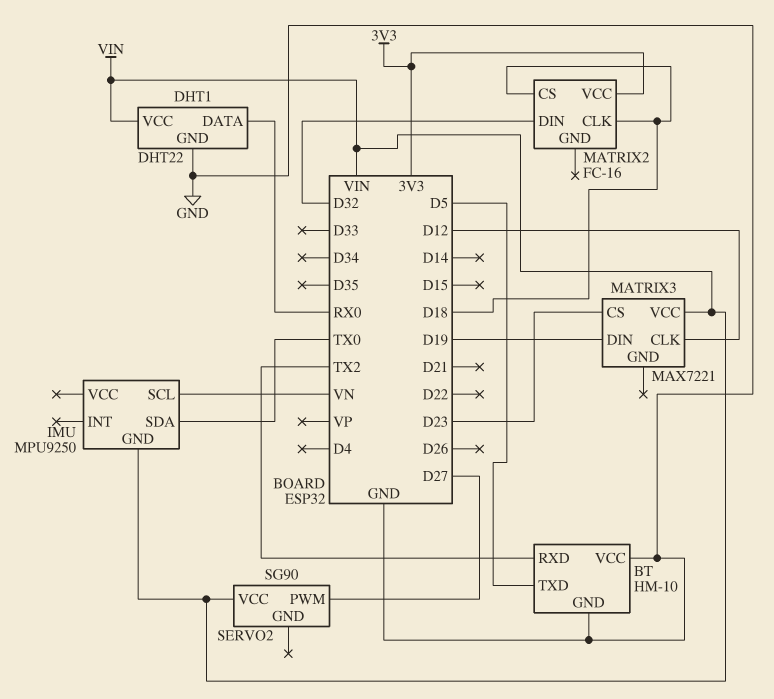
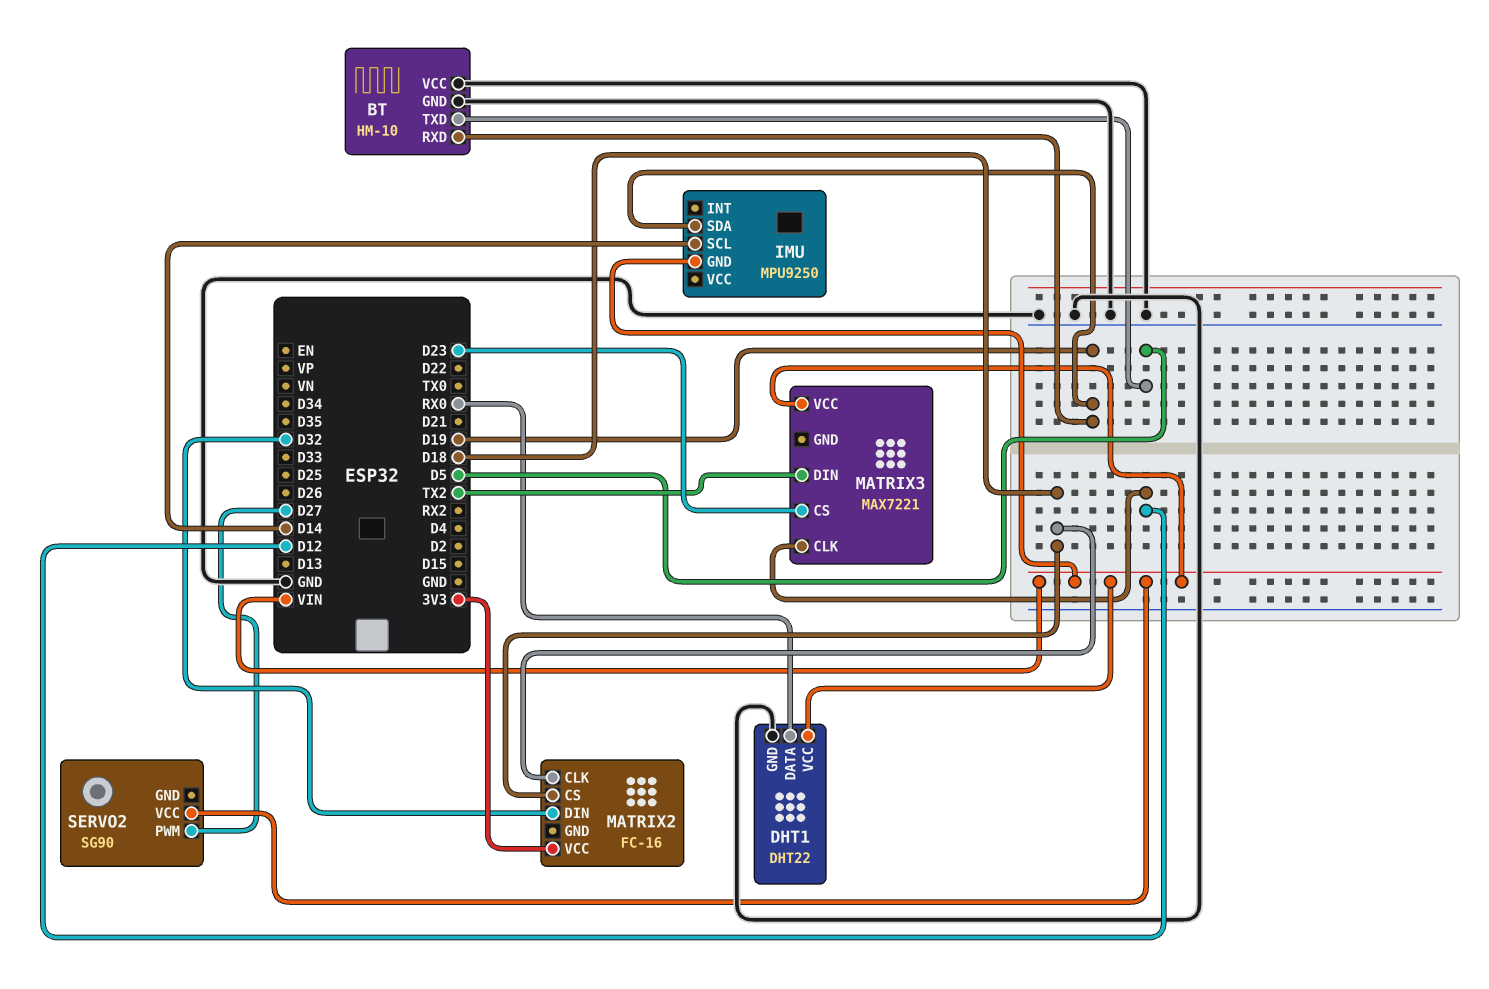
BT pin RXD: TX2 -> D19
IMU pin SCL: VN -> D14
IMU pin SDA: TX0 -> D19
MATRIX3 pin DIN: D19 -> TX2

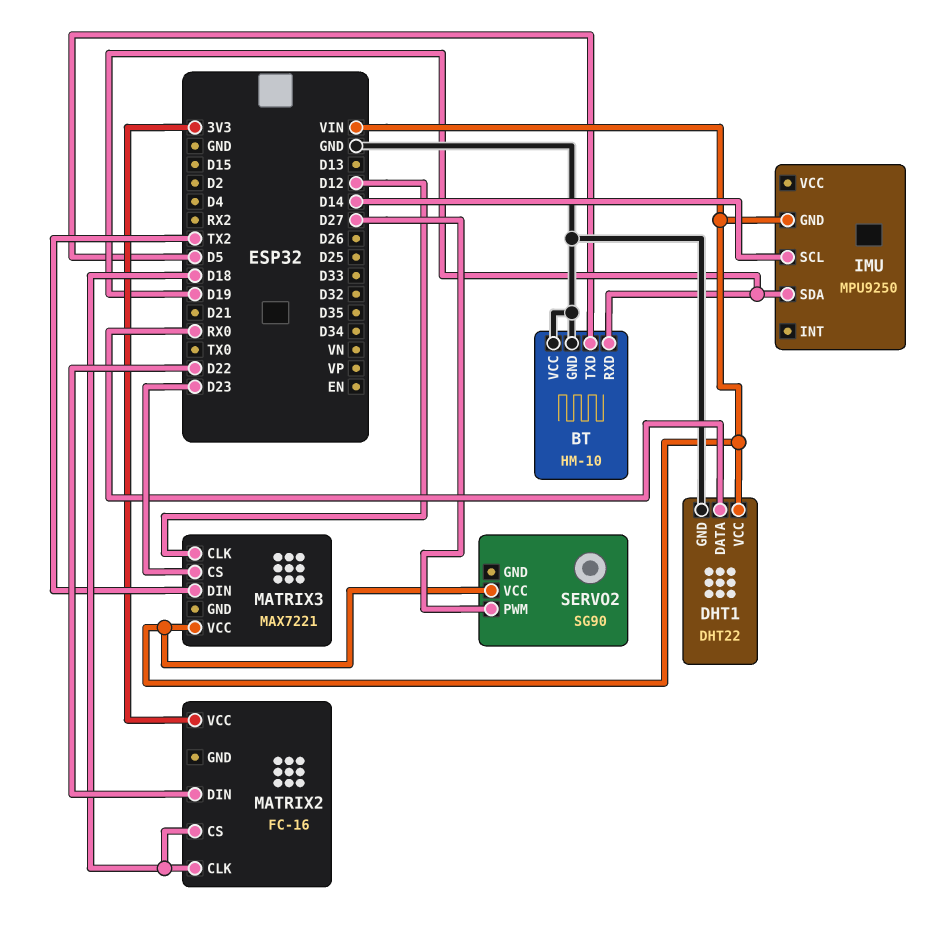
MATRIX2 pin DIN: D32 -> D22

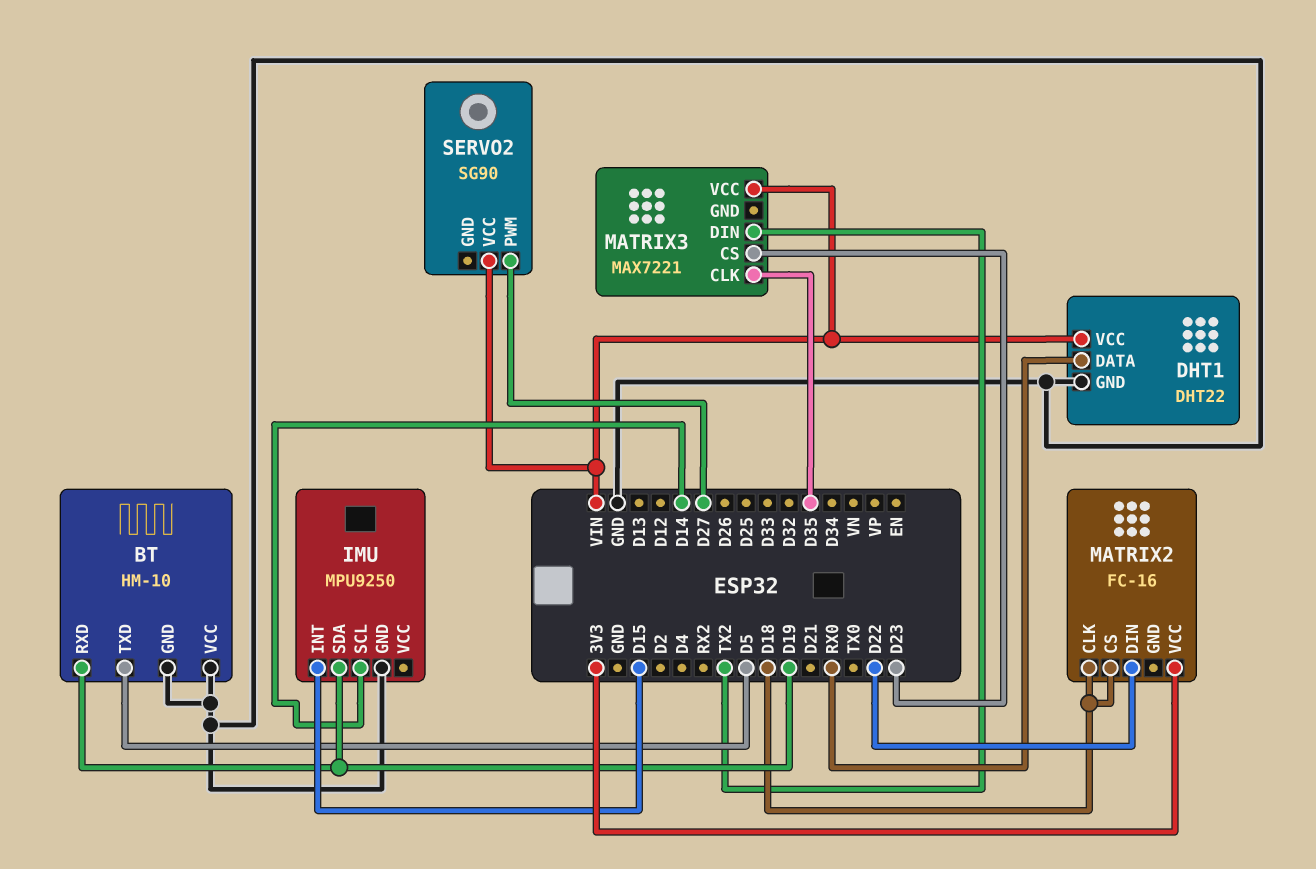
IMU pin GND: VIN -> GND
IMU pin INT: none -> D15
MATRIX3 pin CLK: D12 -> D35

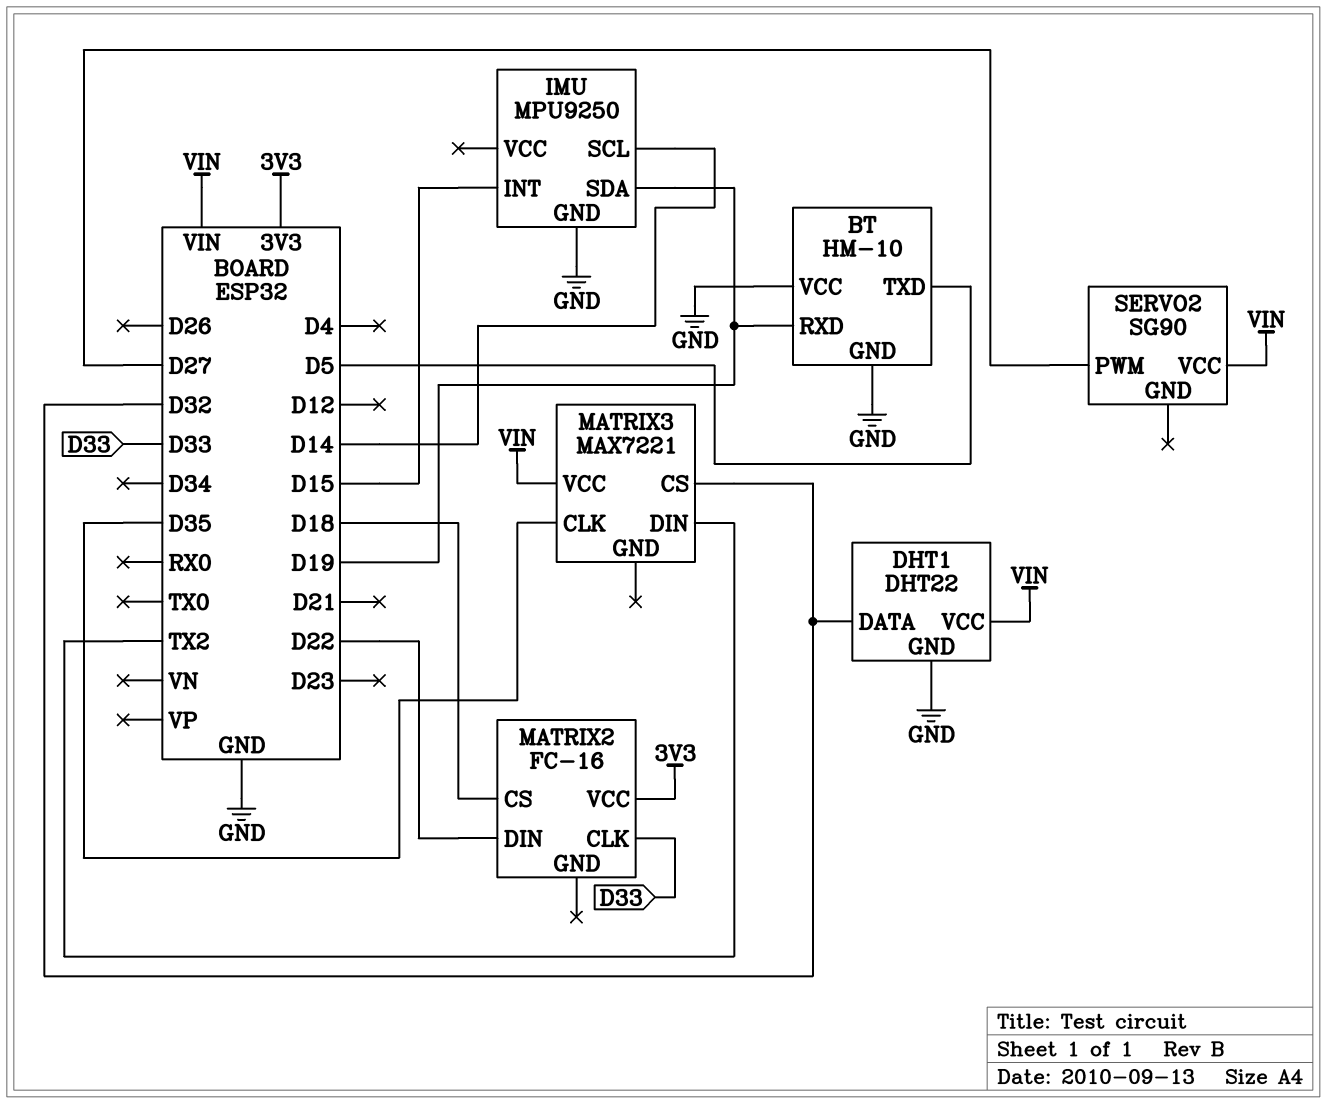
DHT1 pin DATA: RX0 -> D32
MATRIX2 pin CLK: D18 -> D33
MATRIX3 pin CS: D23 -> D32

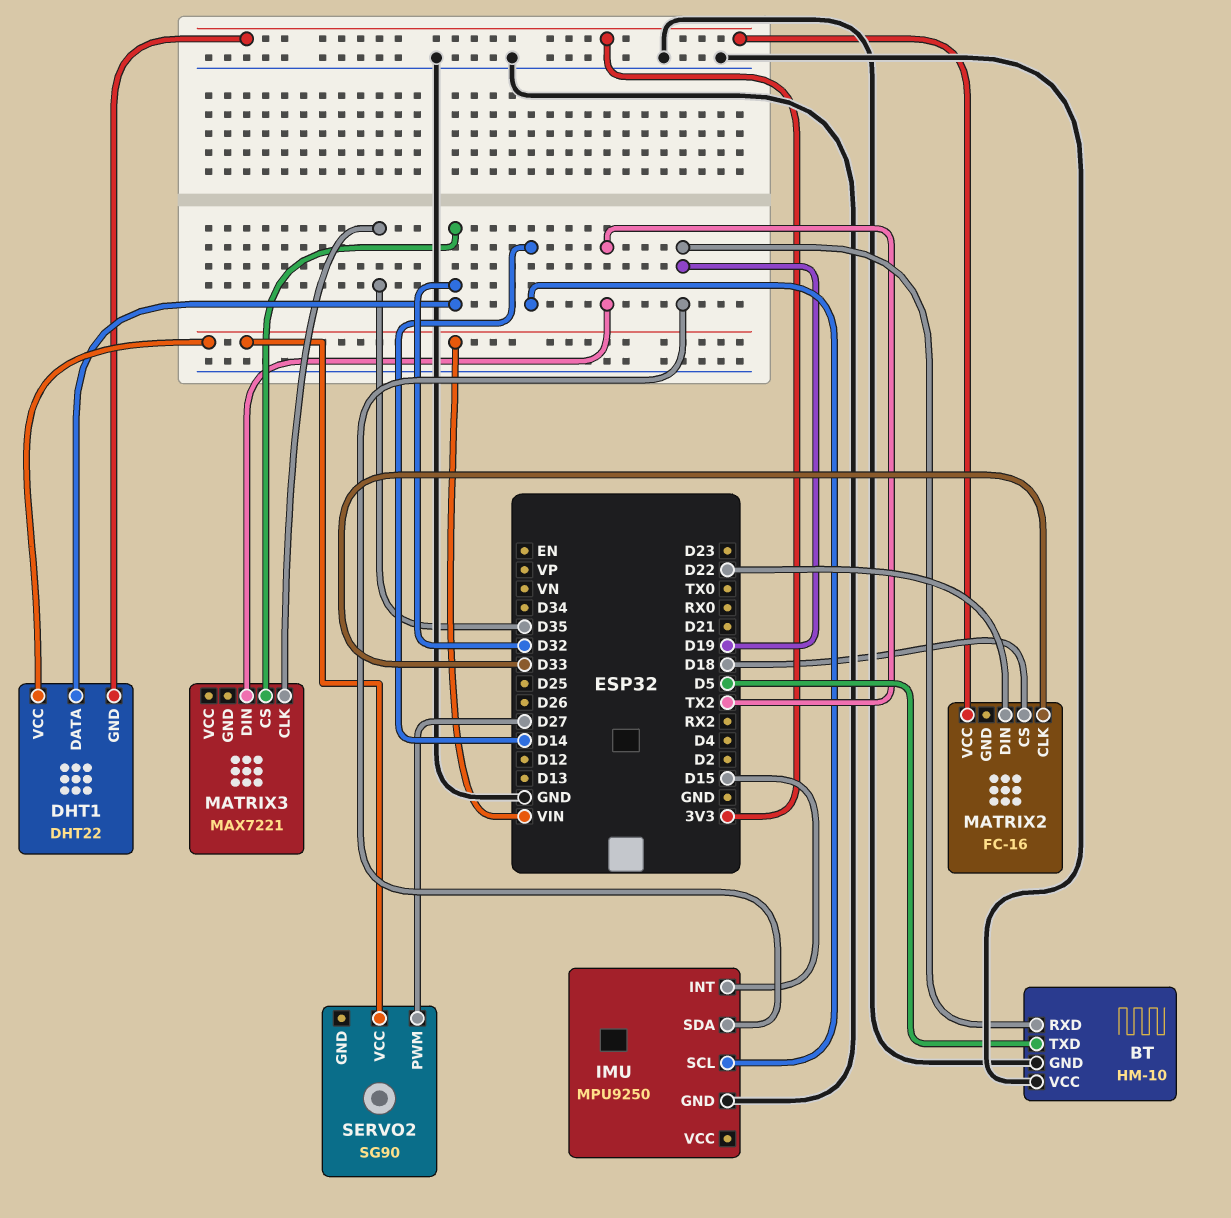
DHT1 pin GND: GND -> 3V3
MATRIX3 pin VCC: VIN -> none

